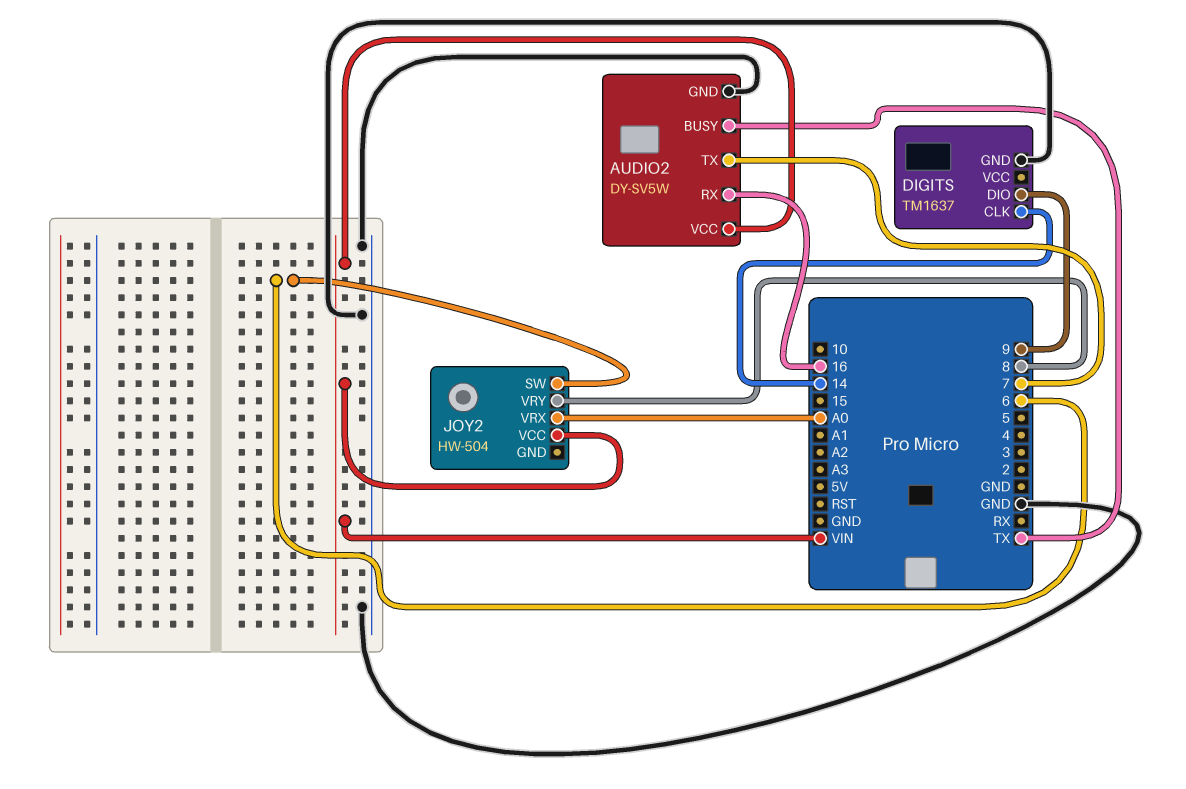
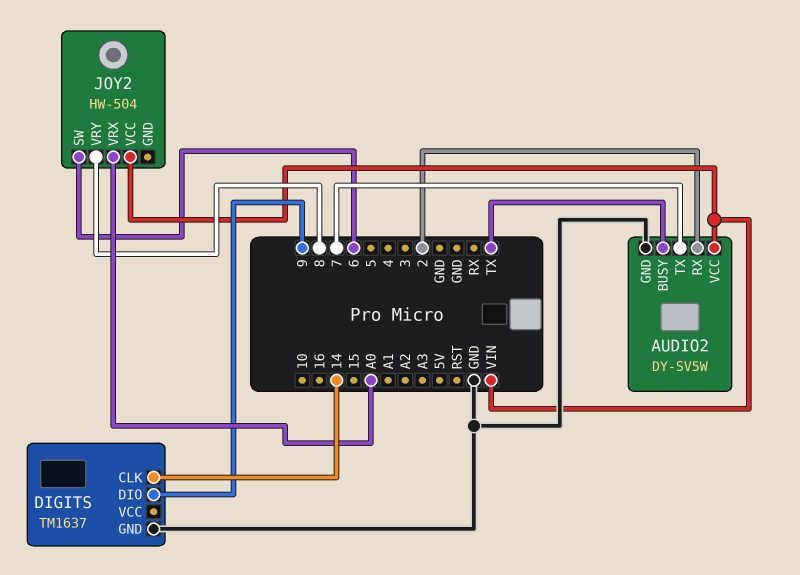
AUDIO2 pin RX: 16 -> 2

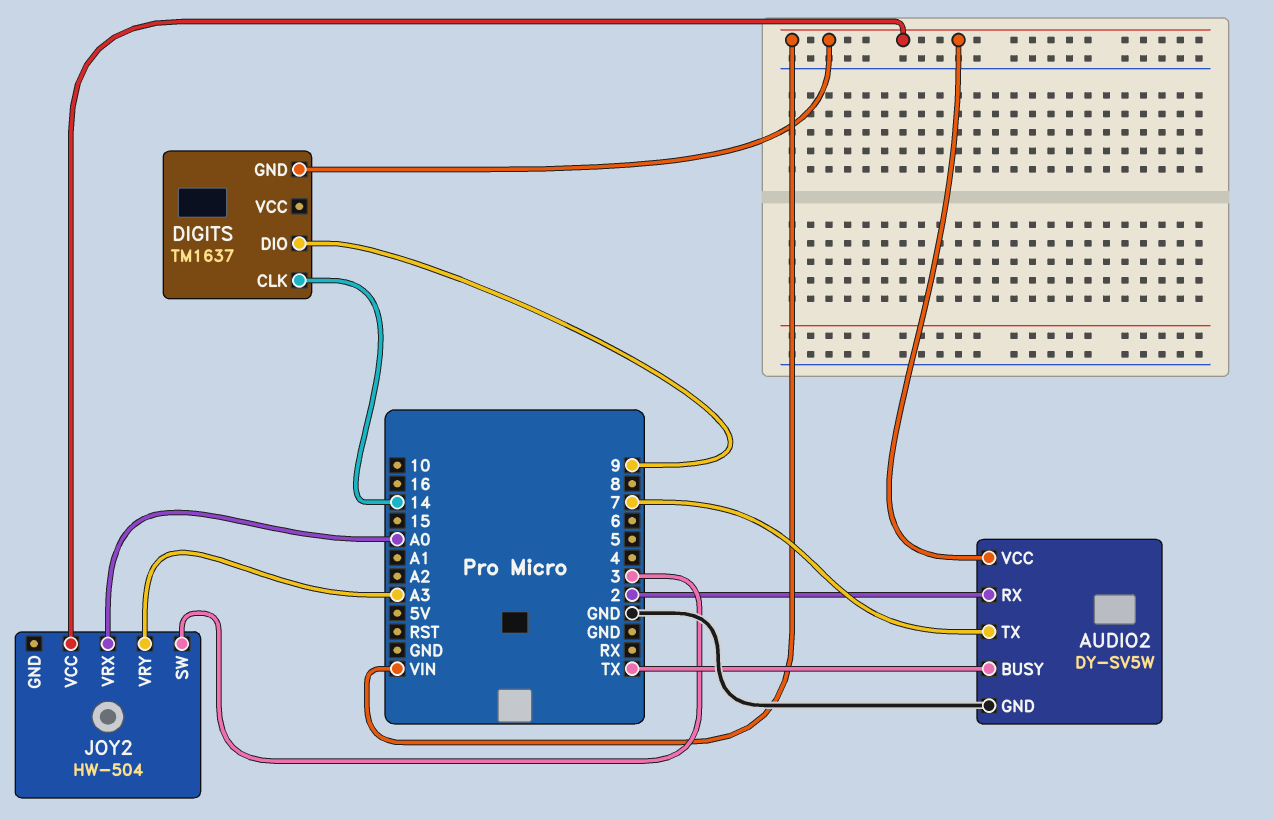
DIGITS pin GND: GND -> VIN
JOY2 pin SW: 6 -> 3
JOY2 pin VRY: 8 -> A3

